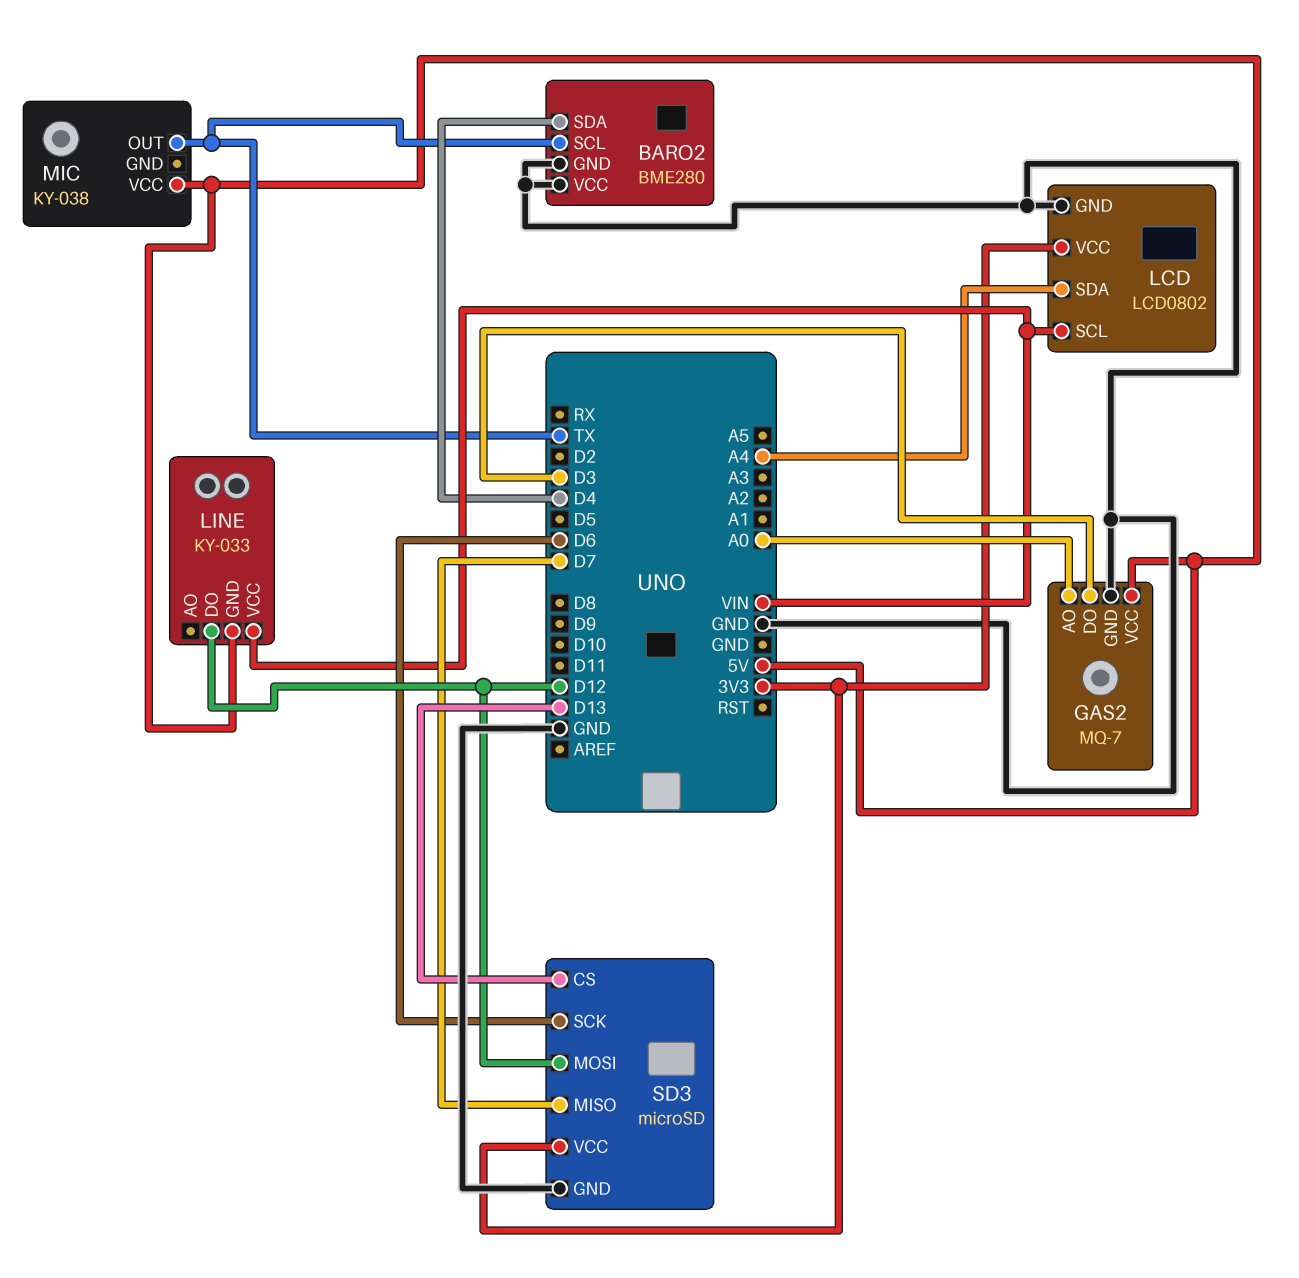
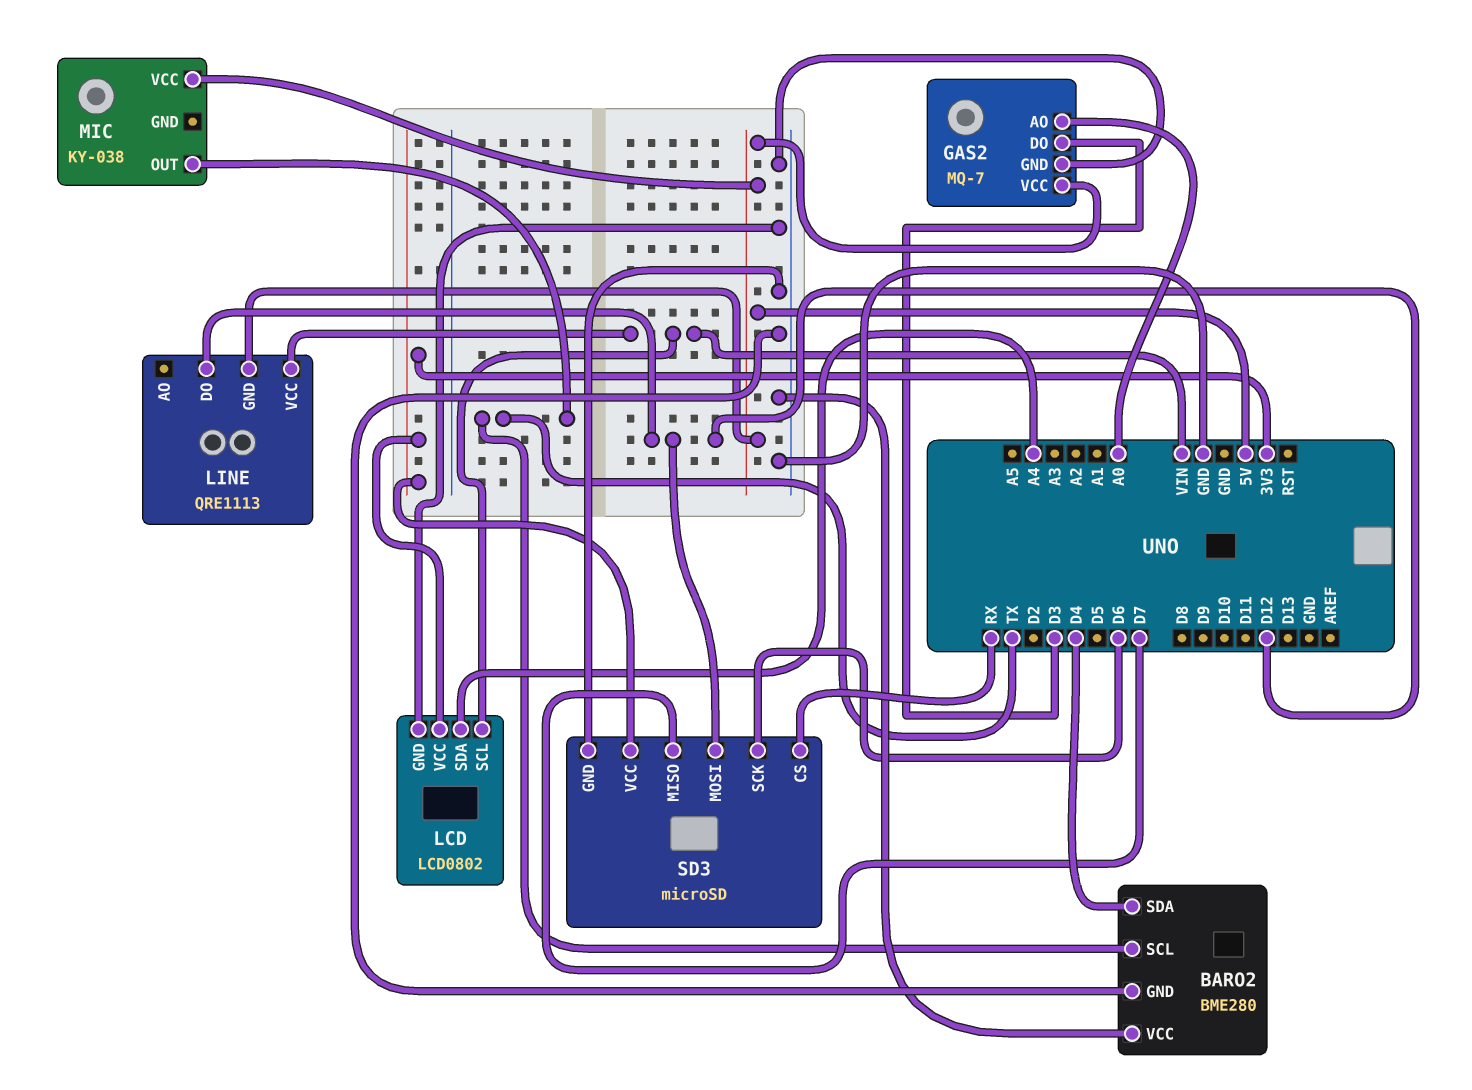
LINE: KY-033 -> QRE1113
SD3 pin CS: D13 -> RX

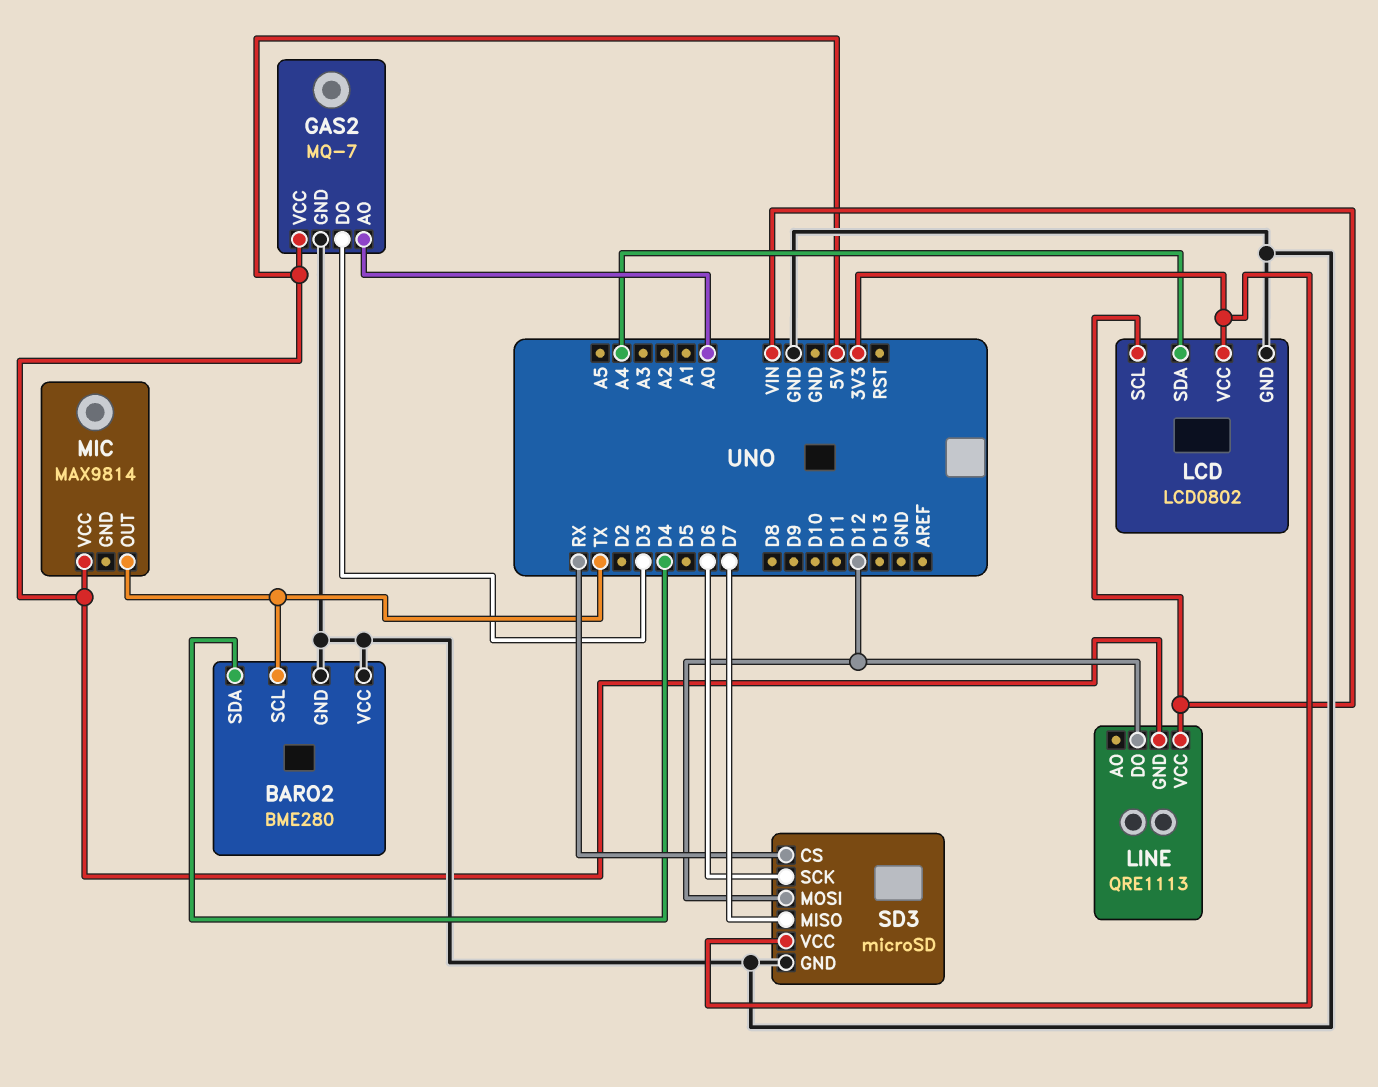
MIC: KY-038 -> MAX9814

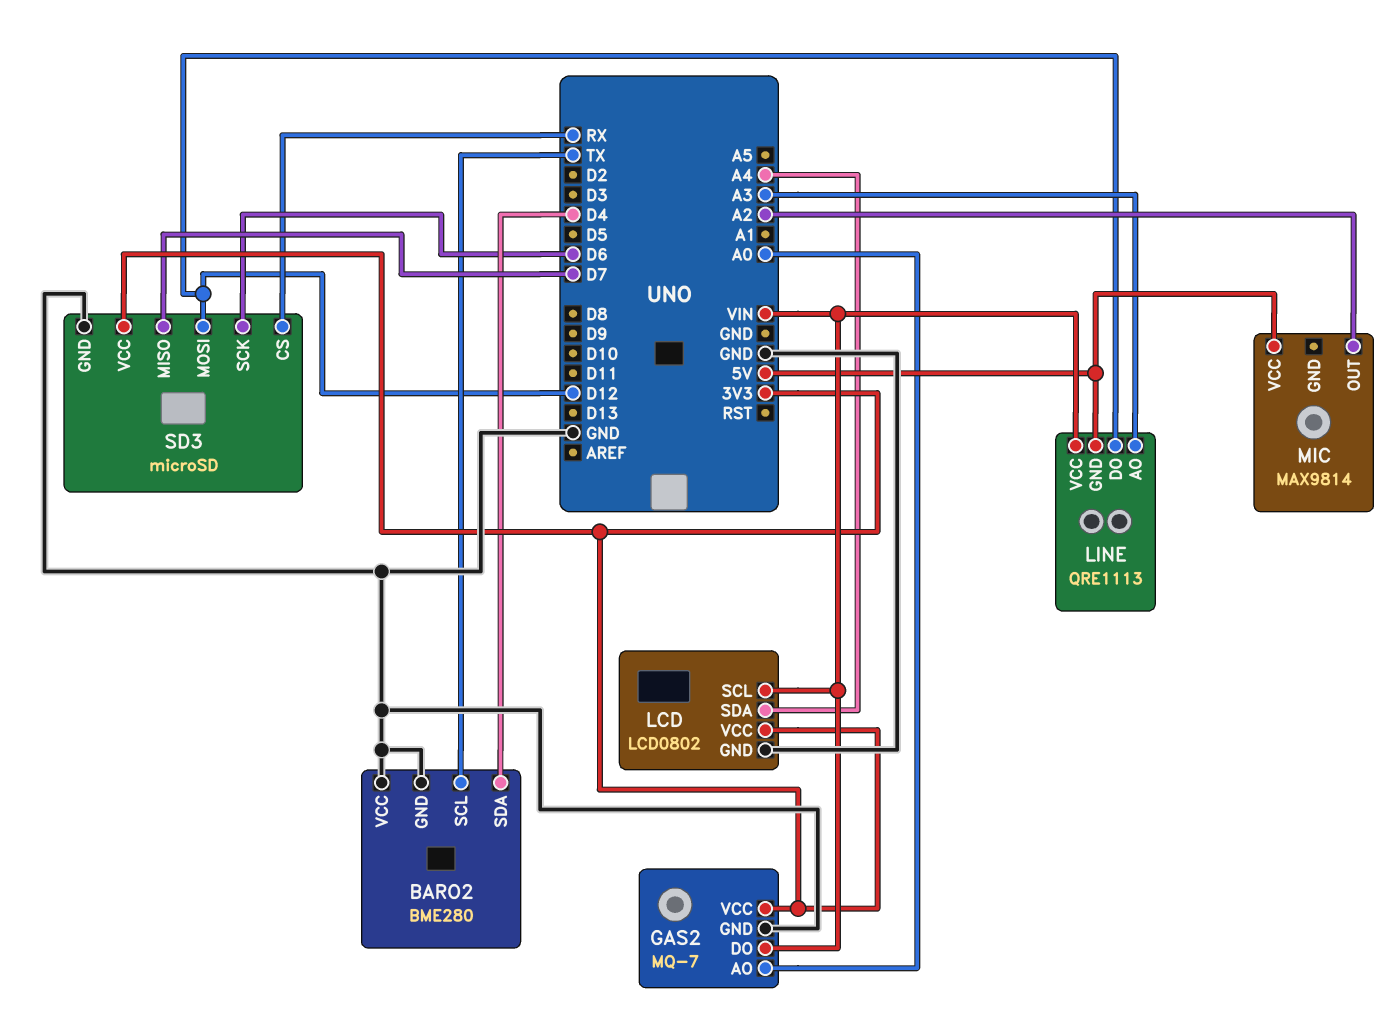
GAS2 pin DO: D3 -> VIN
GAS2 pin VCC: 5V -> 3V3
LINE pin AO: none -> A3
MIC pin OUT: TX -> A2

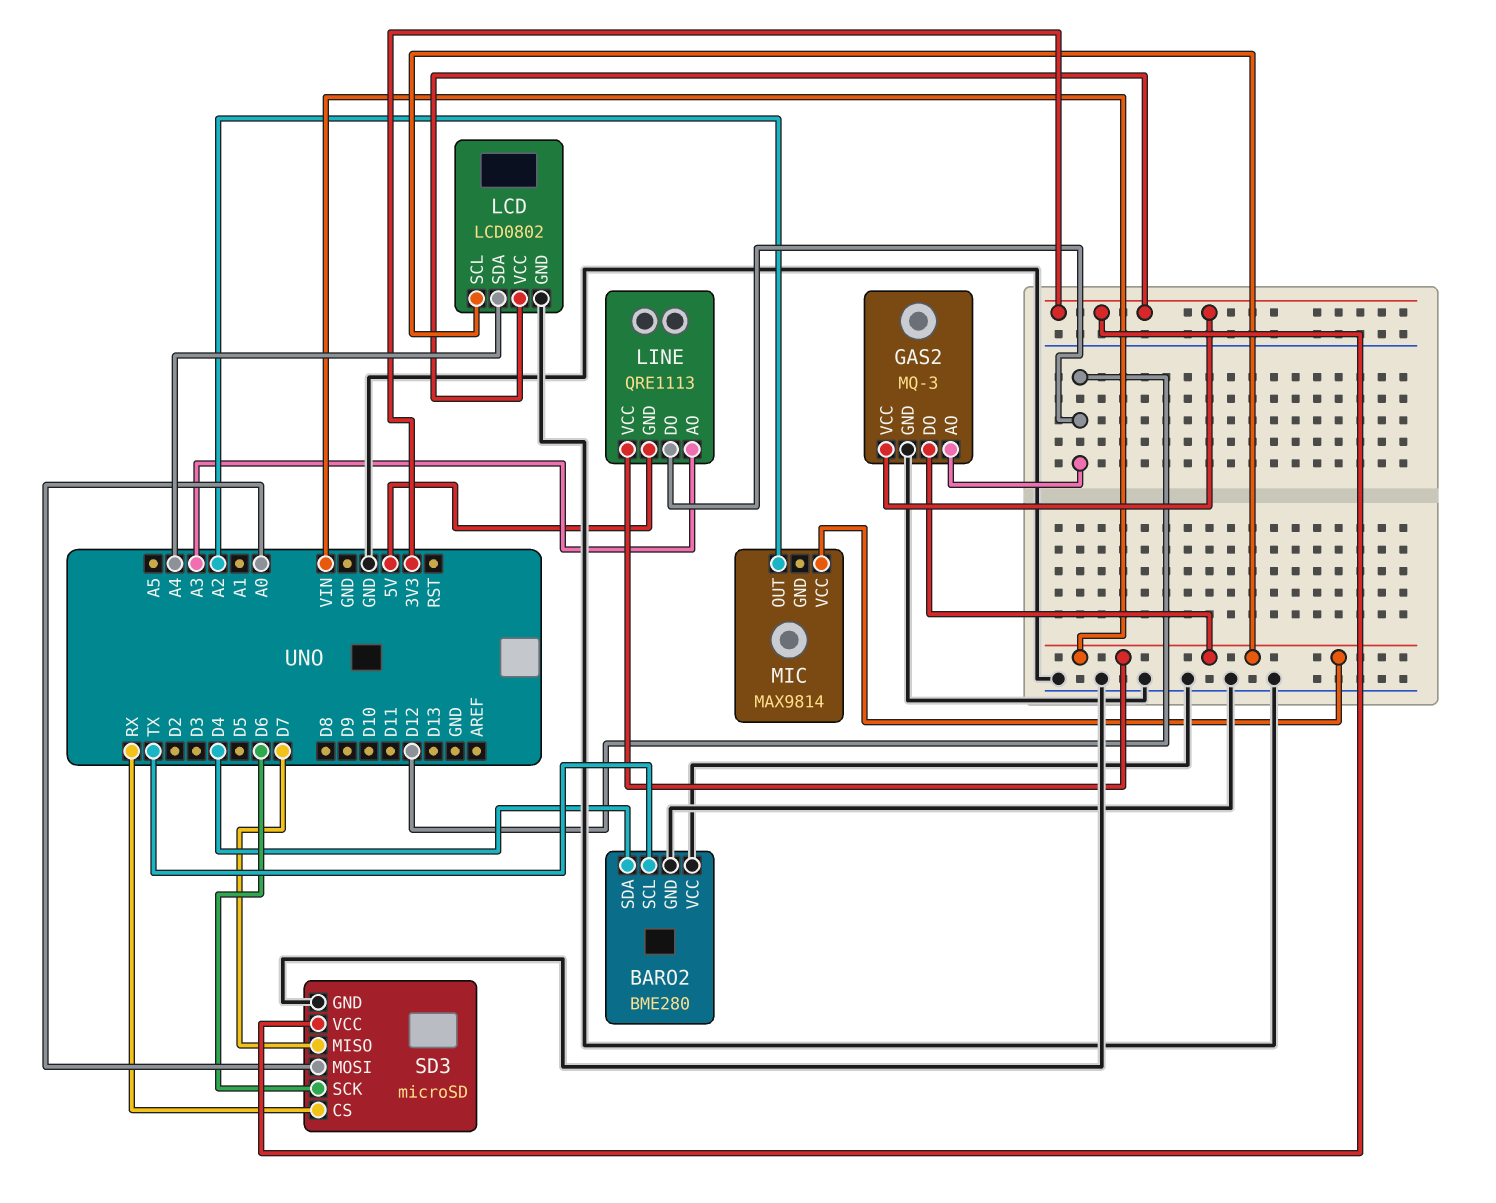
GAS2: MQ-7 -> MQ-3
GAS2 pin AO: A0 -> D12
MIC pin VCC: 5V -> VIN
SD3 pin MOSI: D12 -> A0

